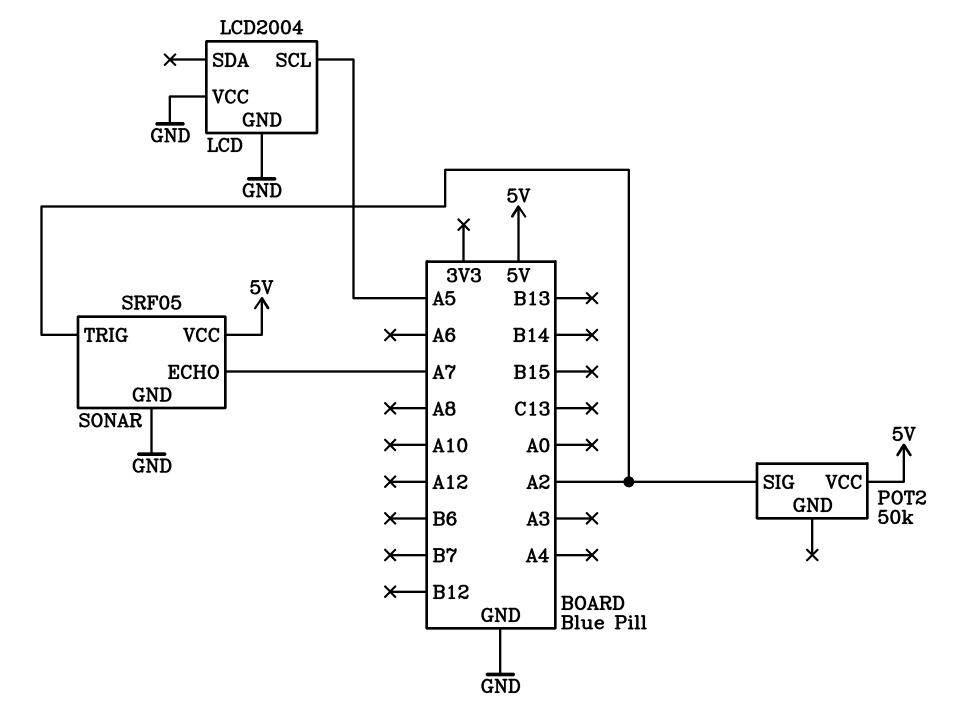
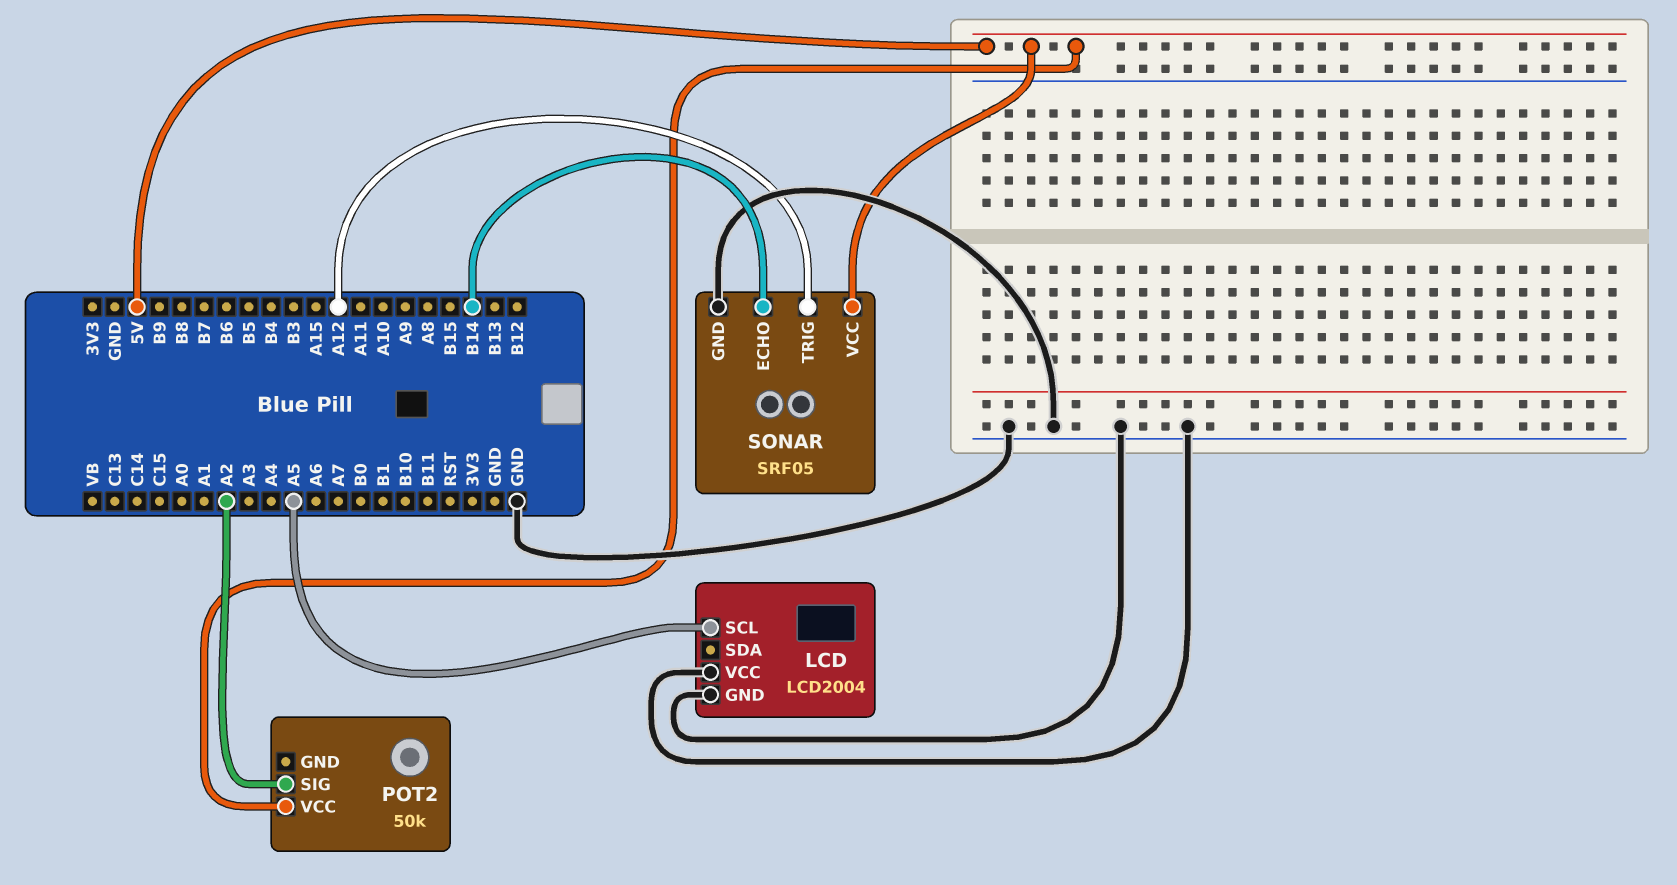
SONAR pin ECHO: A7 -> B14
SONAR pin TRIG: A2 -> A12

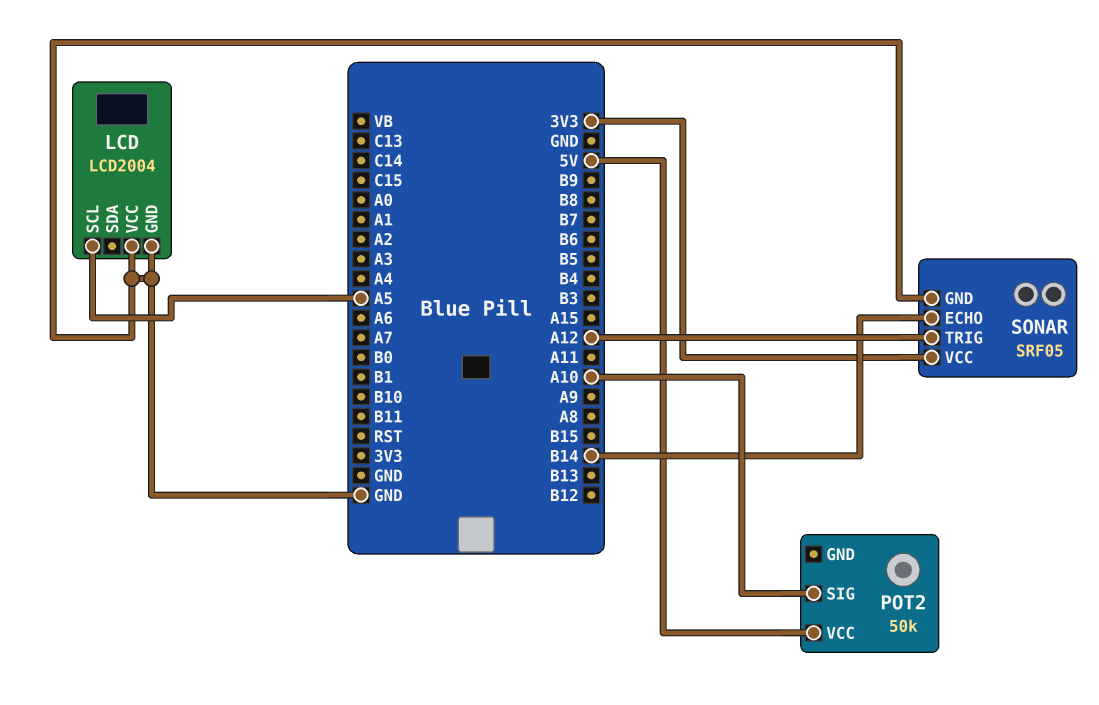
POT2 pin SIG: A2 -> A10
SONAR pin VCC: 5V -> 3V3

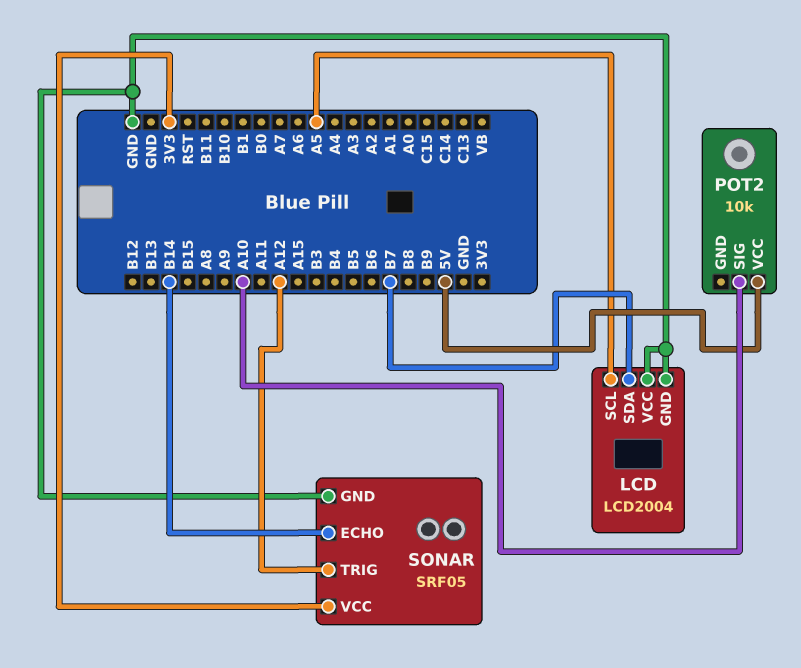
LCD pin SDA: none -> B7
POT2: 50k -> 10k

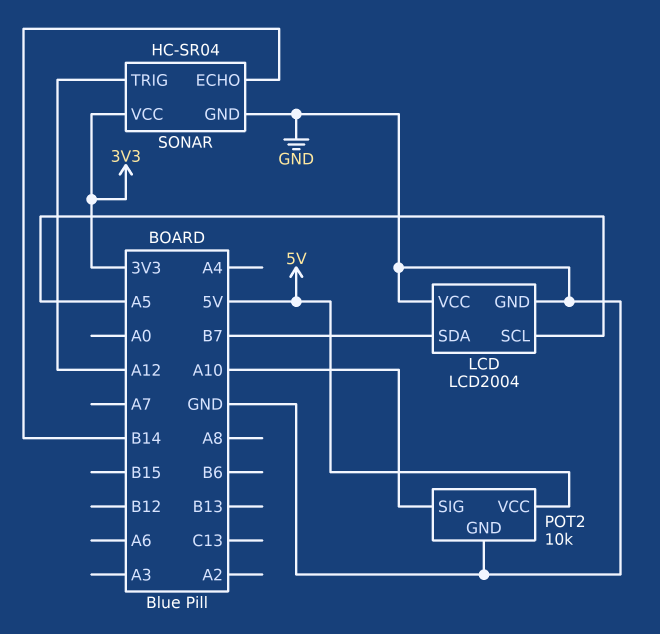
POT2 pin GND: none -> GND
SONAR: SRF05 -> HC-SR04

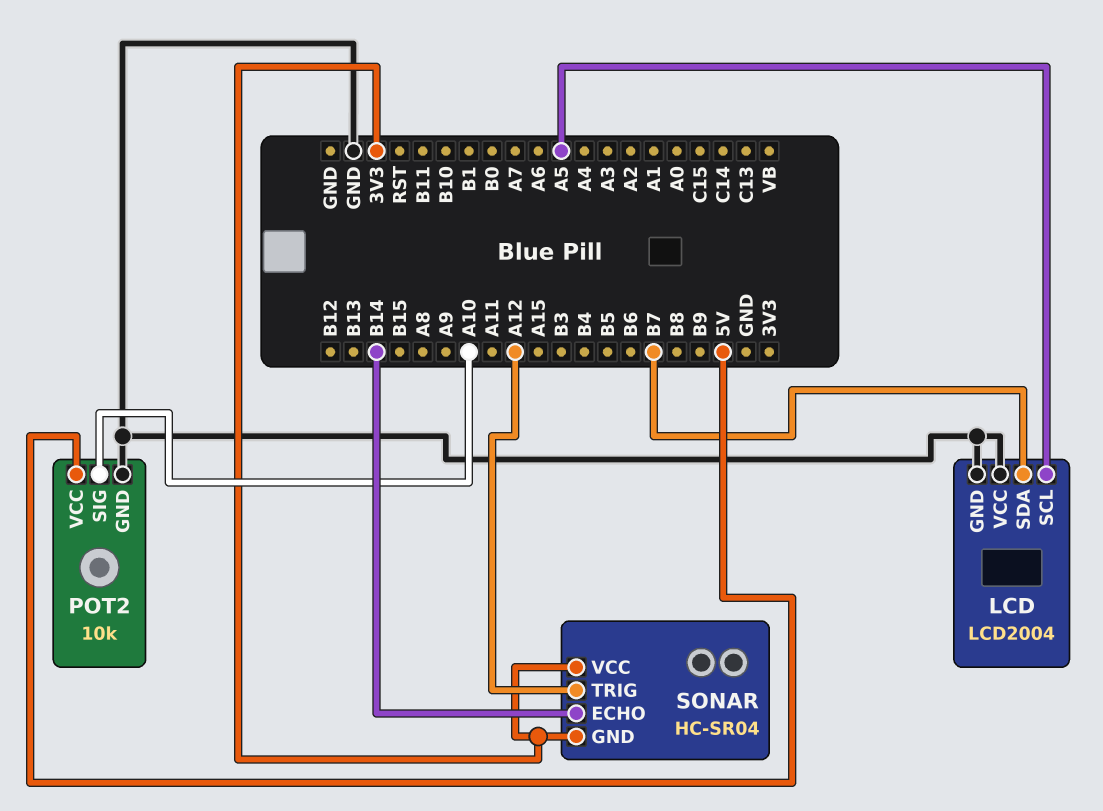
SONAR pin GND: GND -> 3V3

